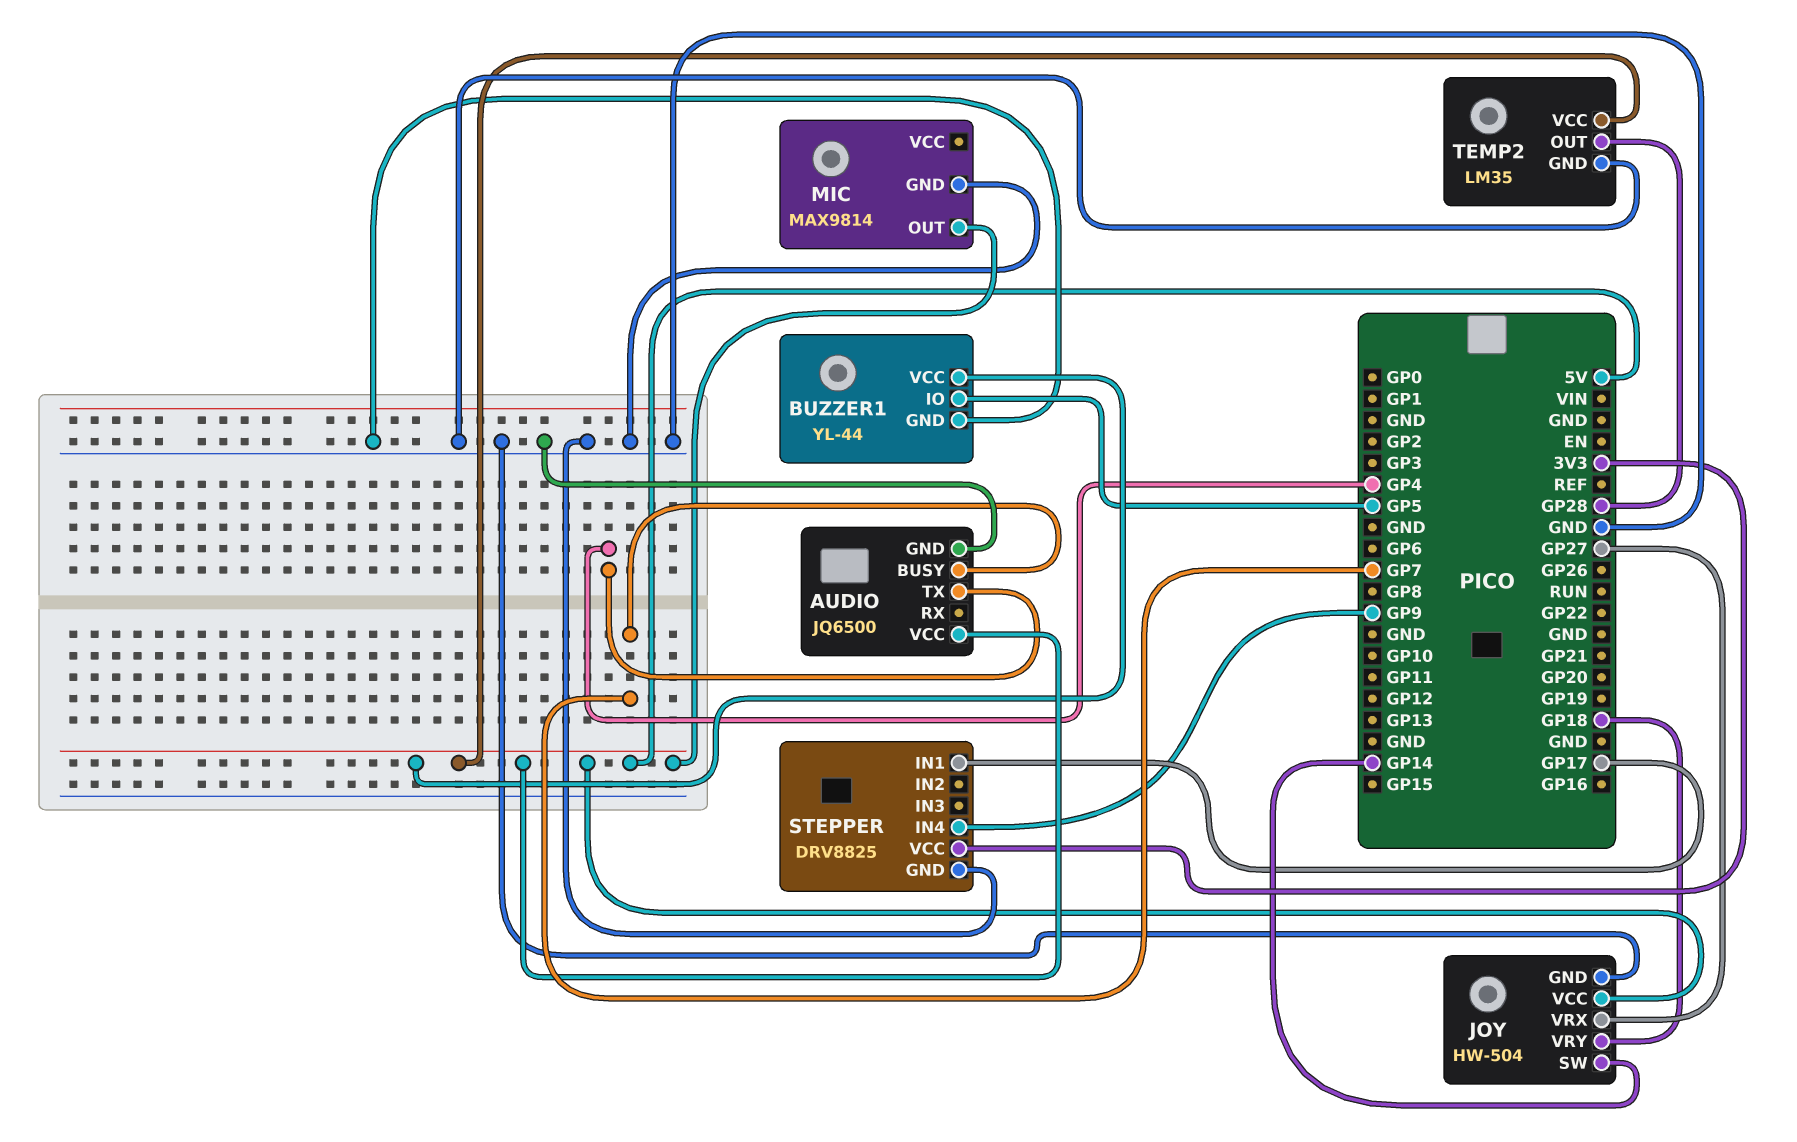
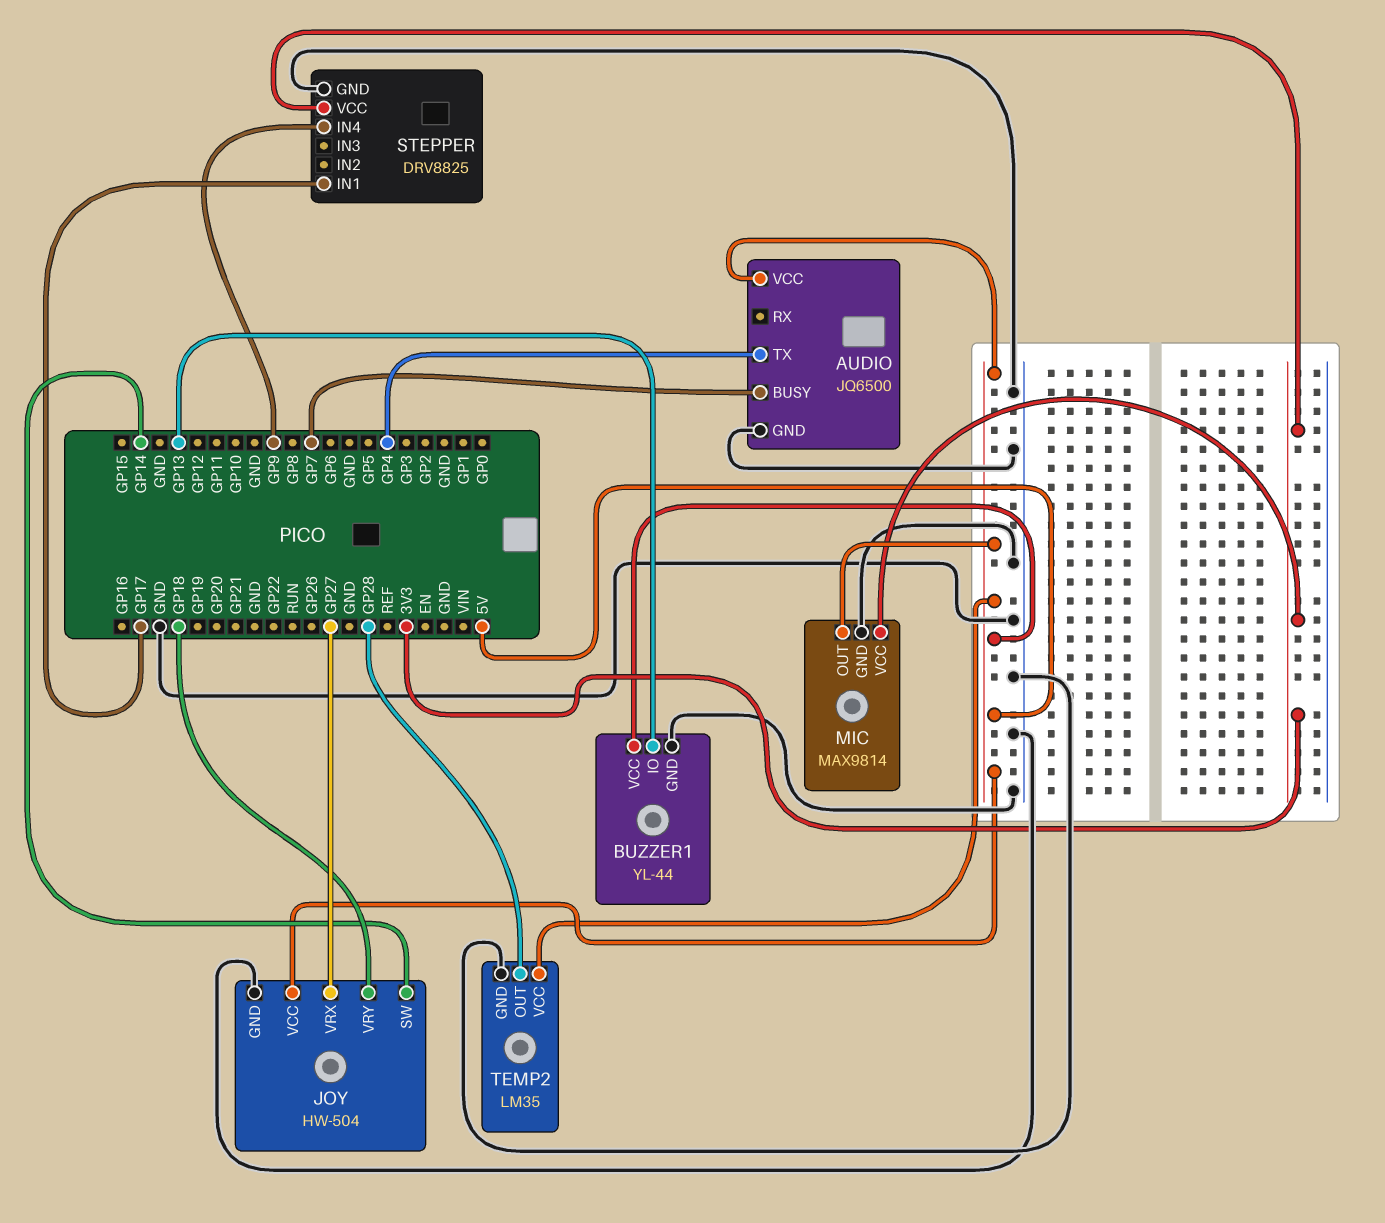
BUZZER1 pin IO: GP5 -> GP13
MIC pin VCC: none -> 3V3

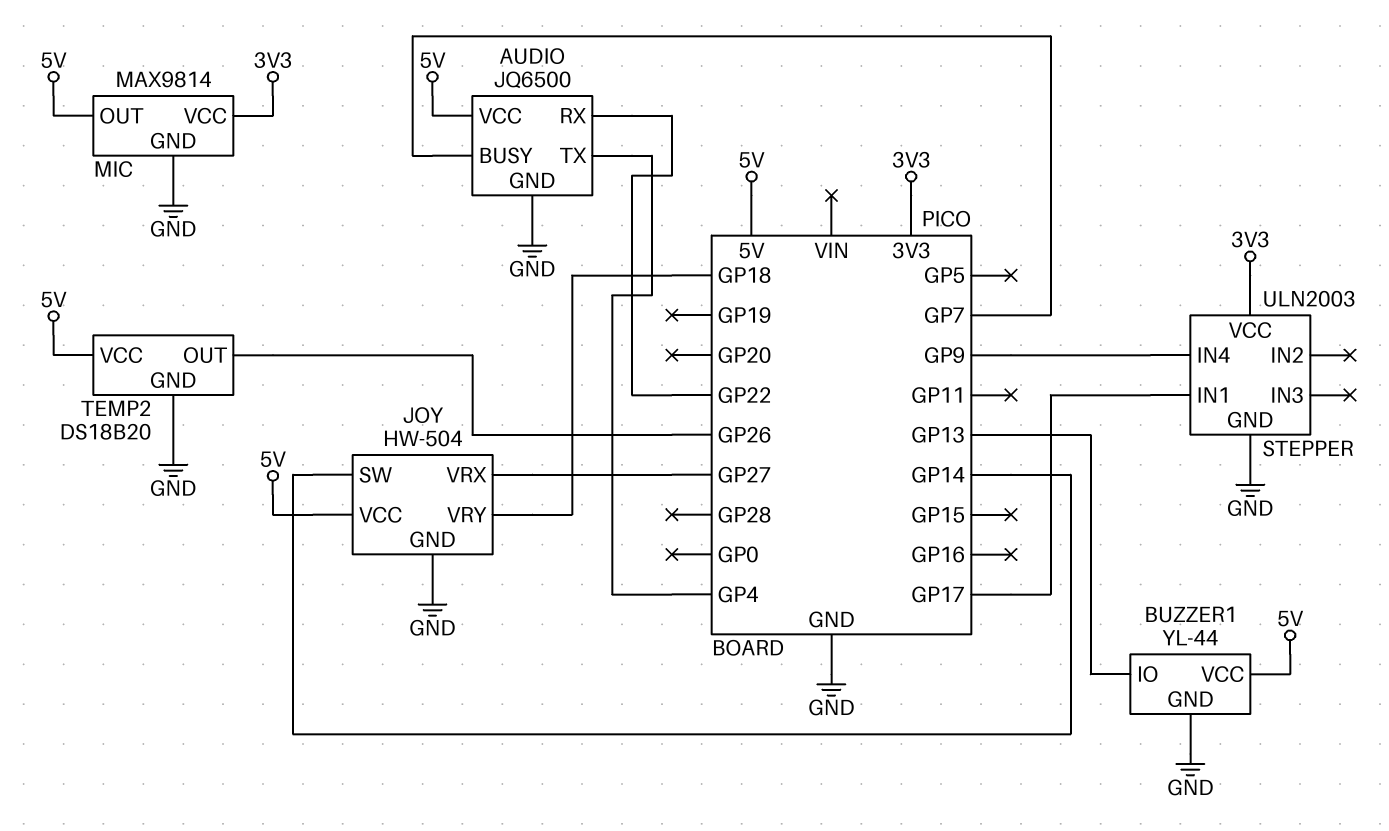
AUDIO pin RX: none -> GP22
STEPPER: DRV8825 -> ULN2003
TEMP2: LM35 -> DS18B20
TEMP2 pin OUT: GP28 -> GP26

